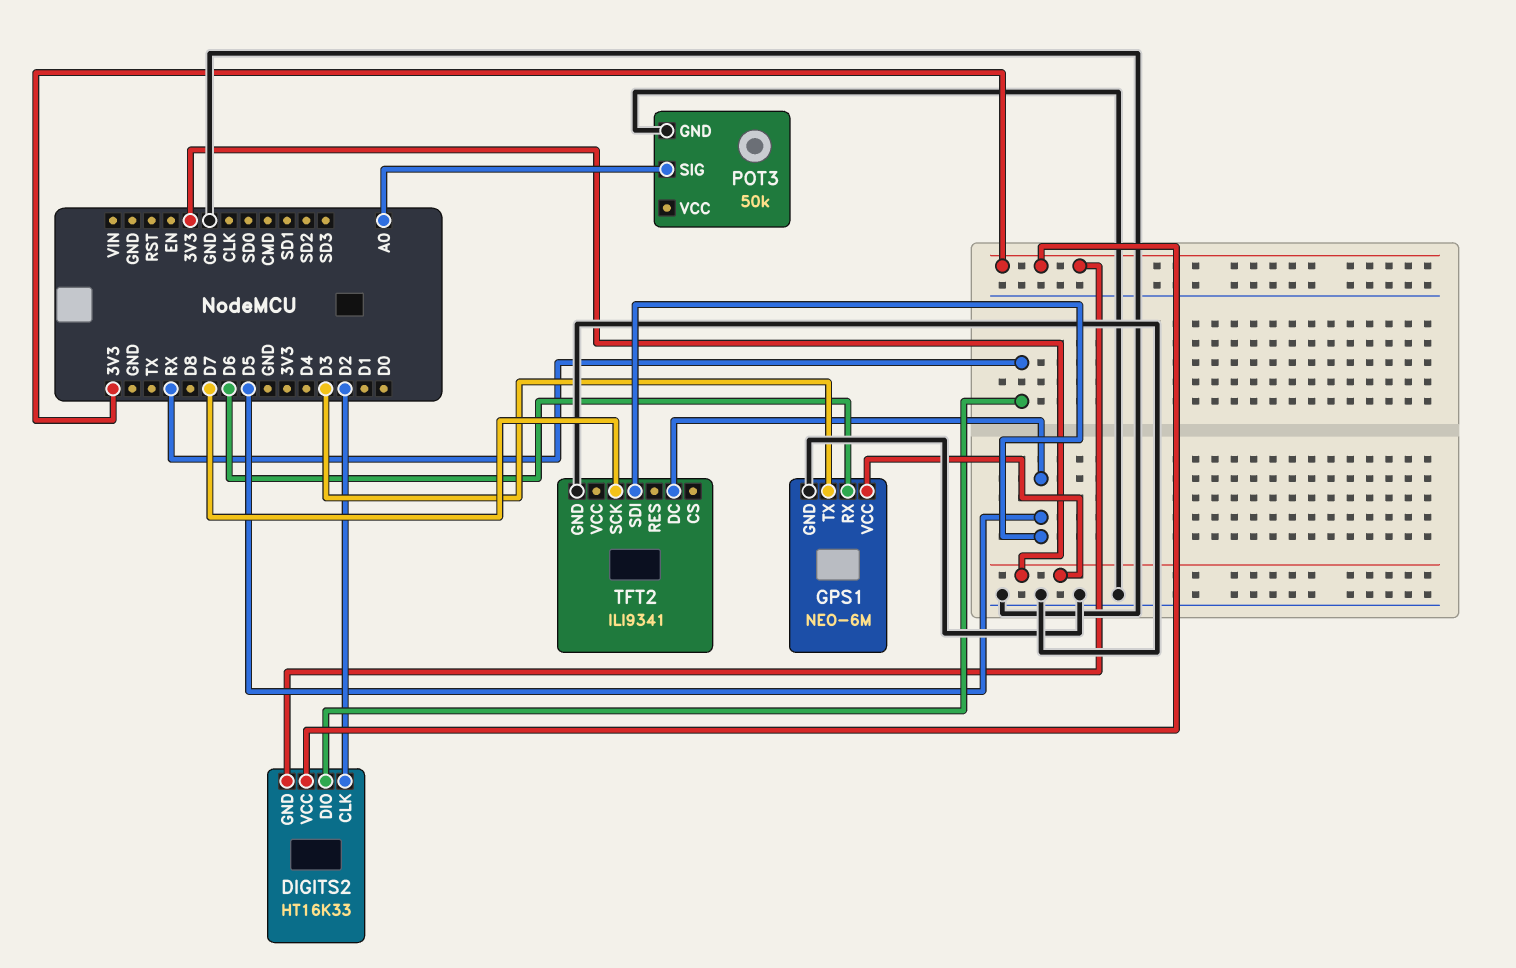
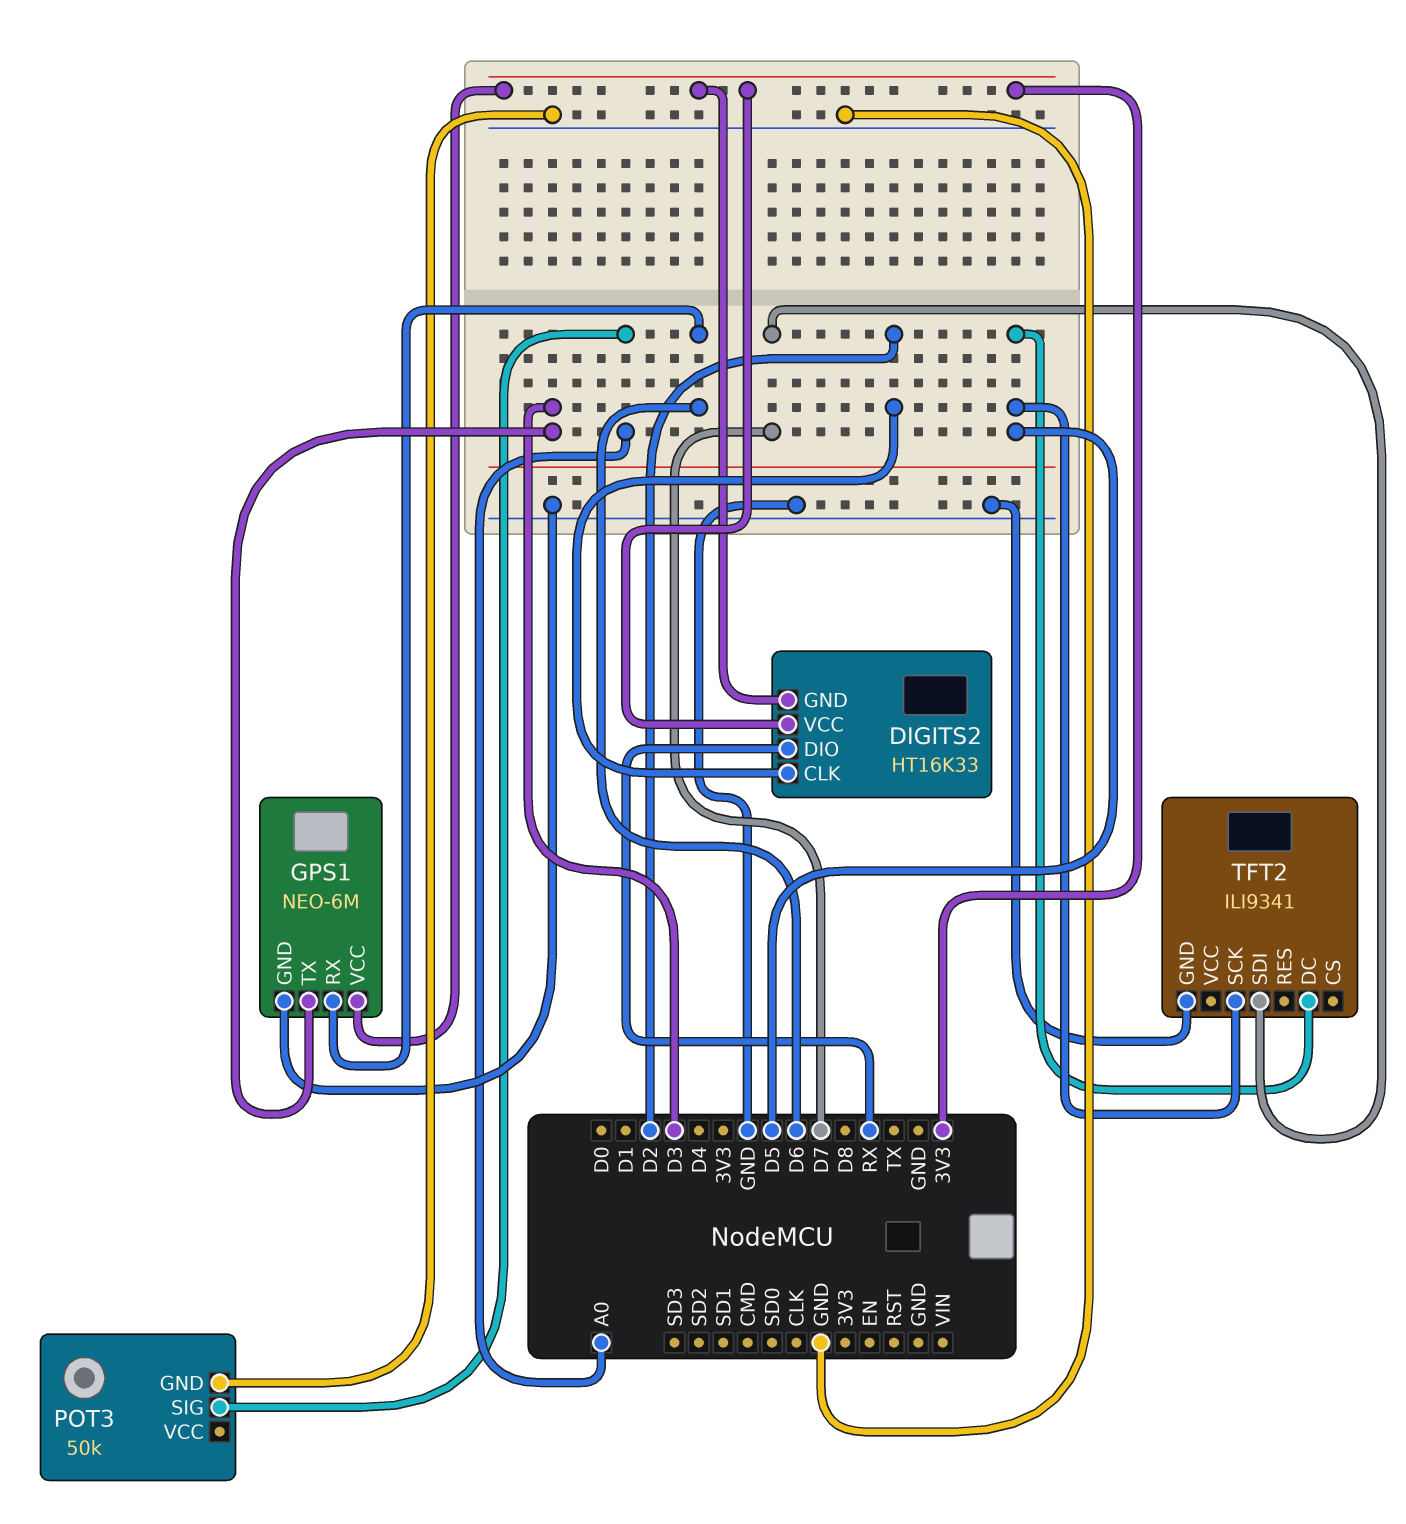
TFT2 pin SCK: D7 -> D5
TFT2 pin SDI: D5 -> D7

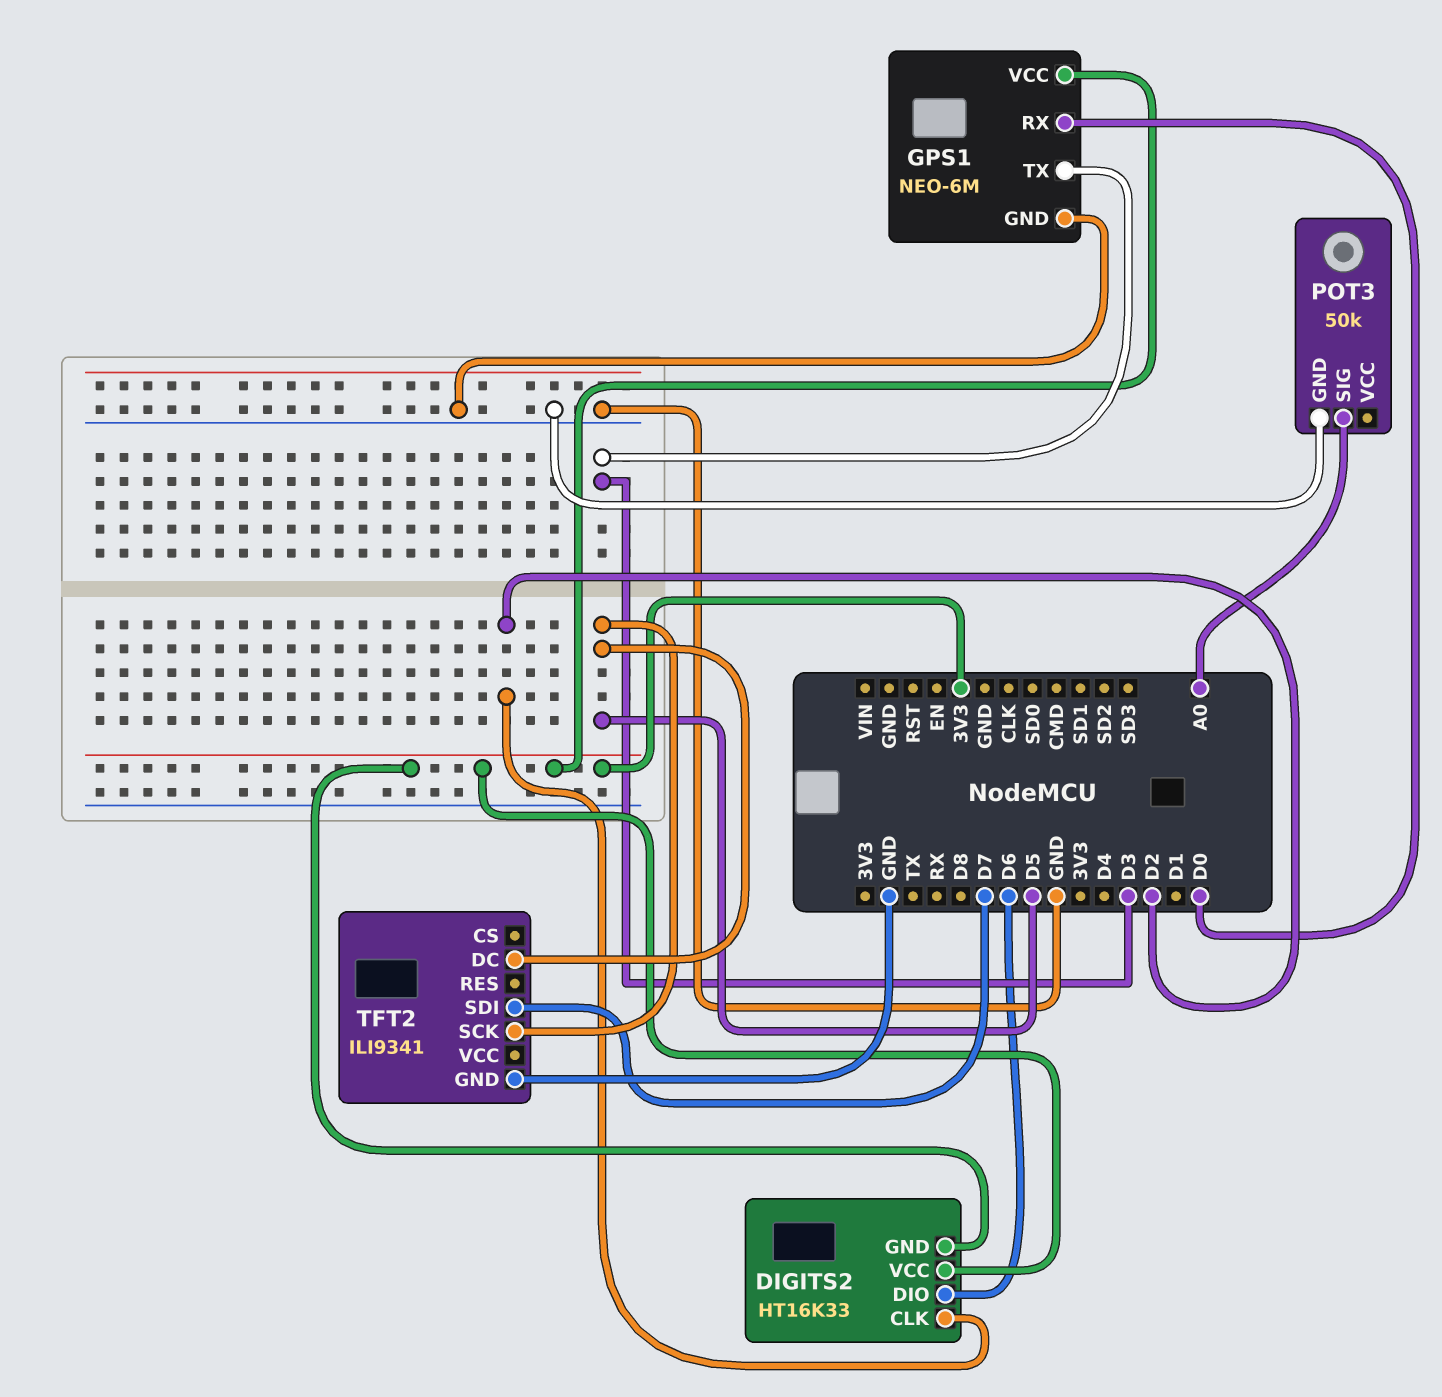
DIGITS2 pin DIO: RX -> D6
GPS1 pin RX: D6 -> D0

